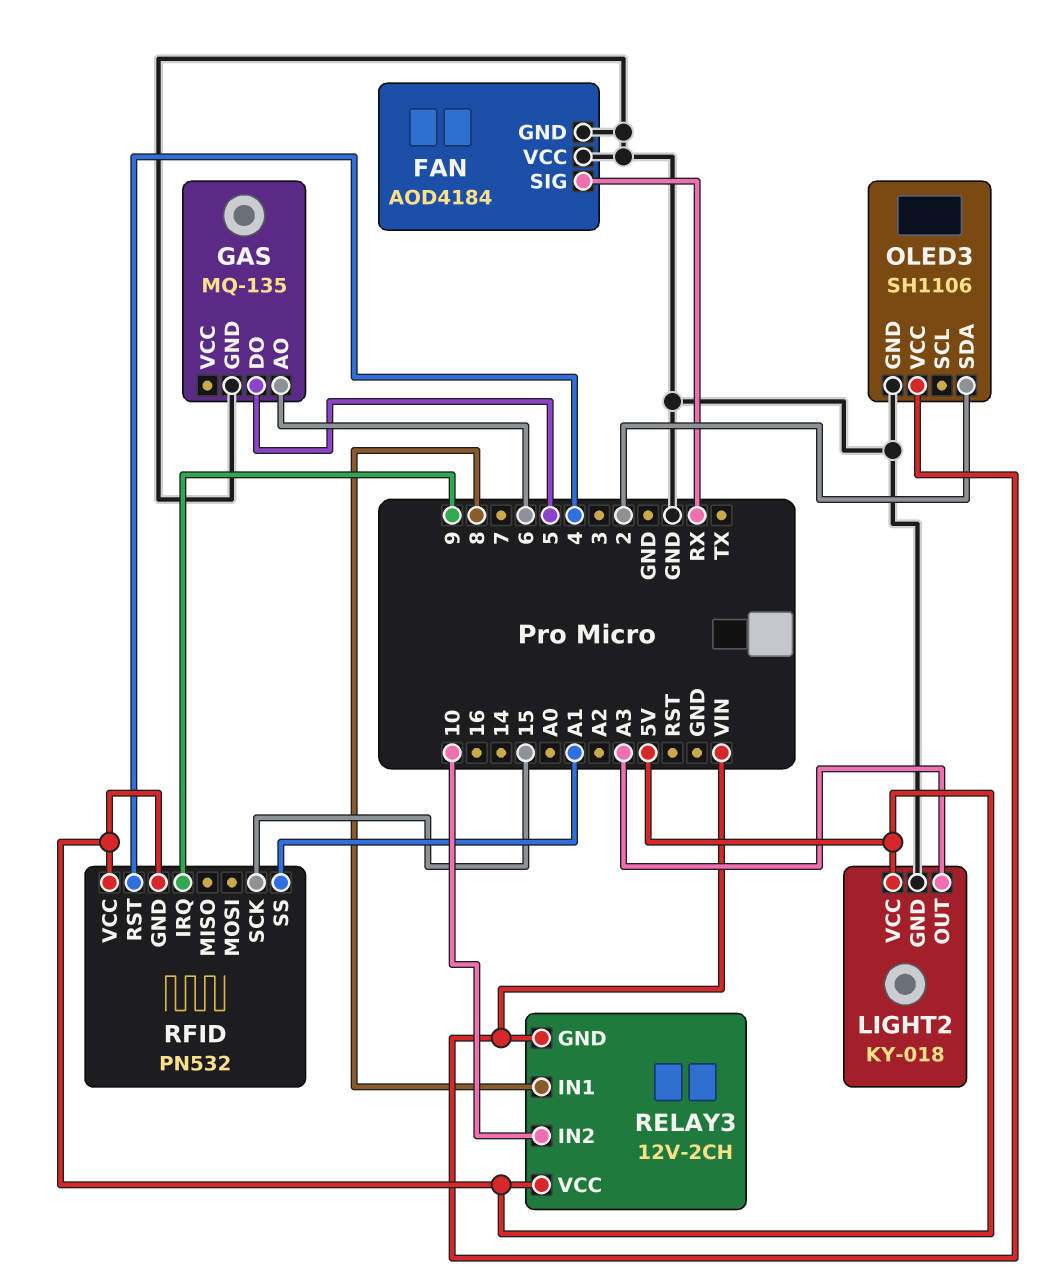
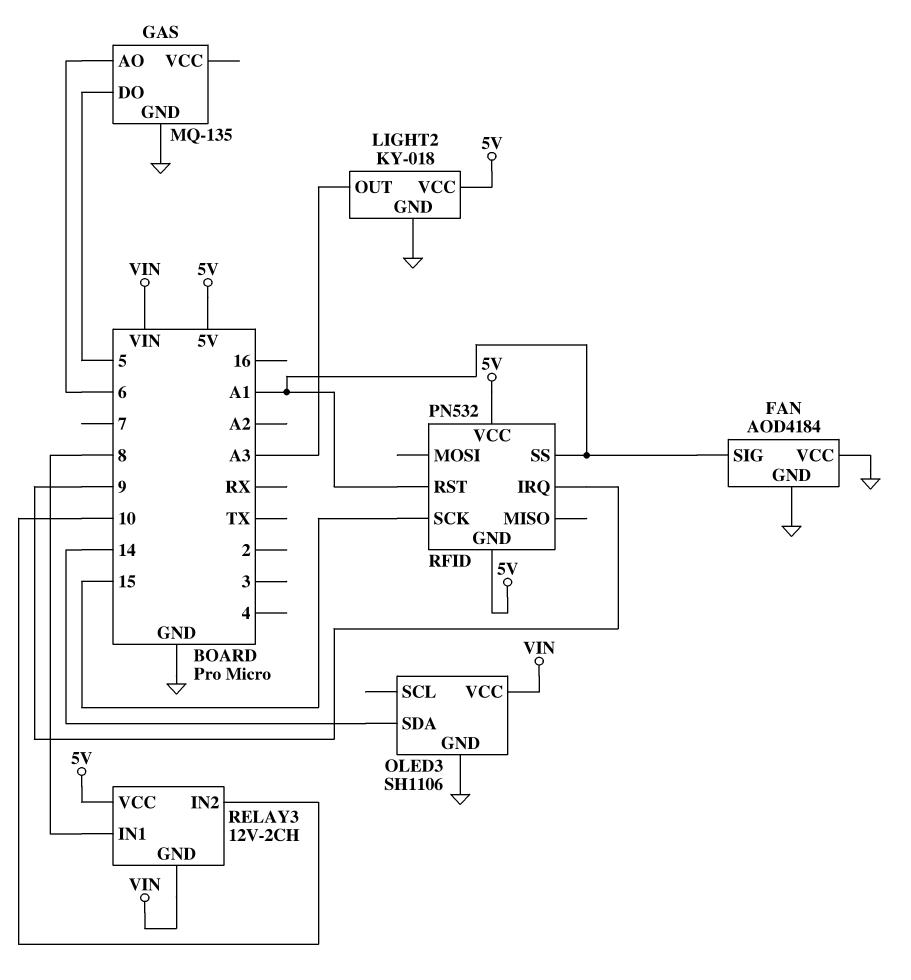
FAN pin SIG: RX -> A1
OLED3 pin SDA: 2 -> 14
RFID pin RST: 4 -> A1

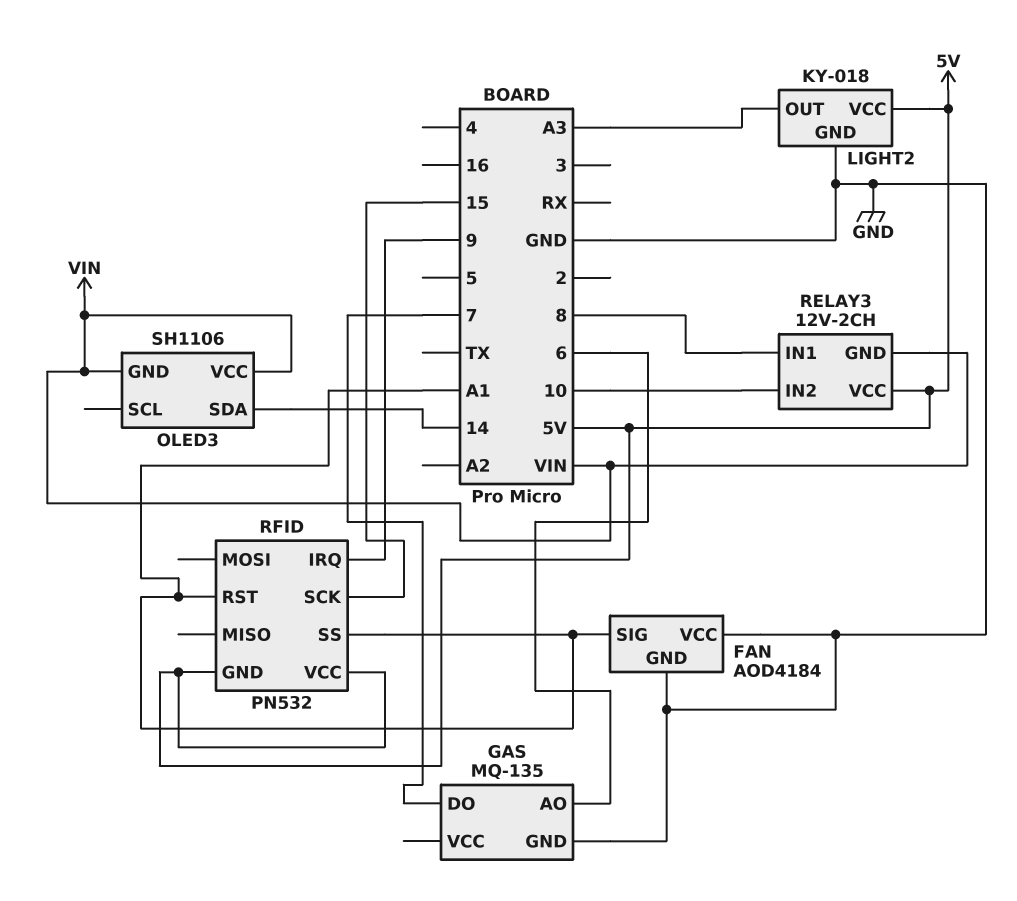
GAS pin DO: 5 -> 7
OLED3 pin GND: GND -> VIN

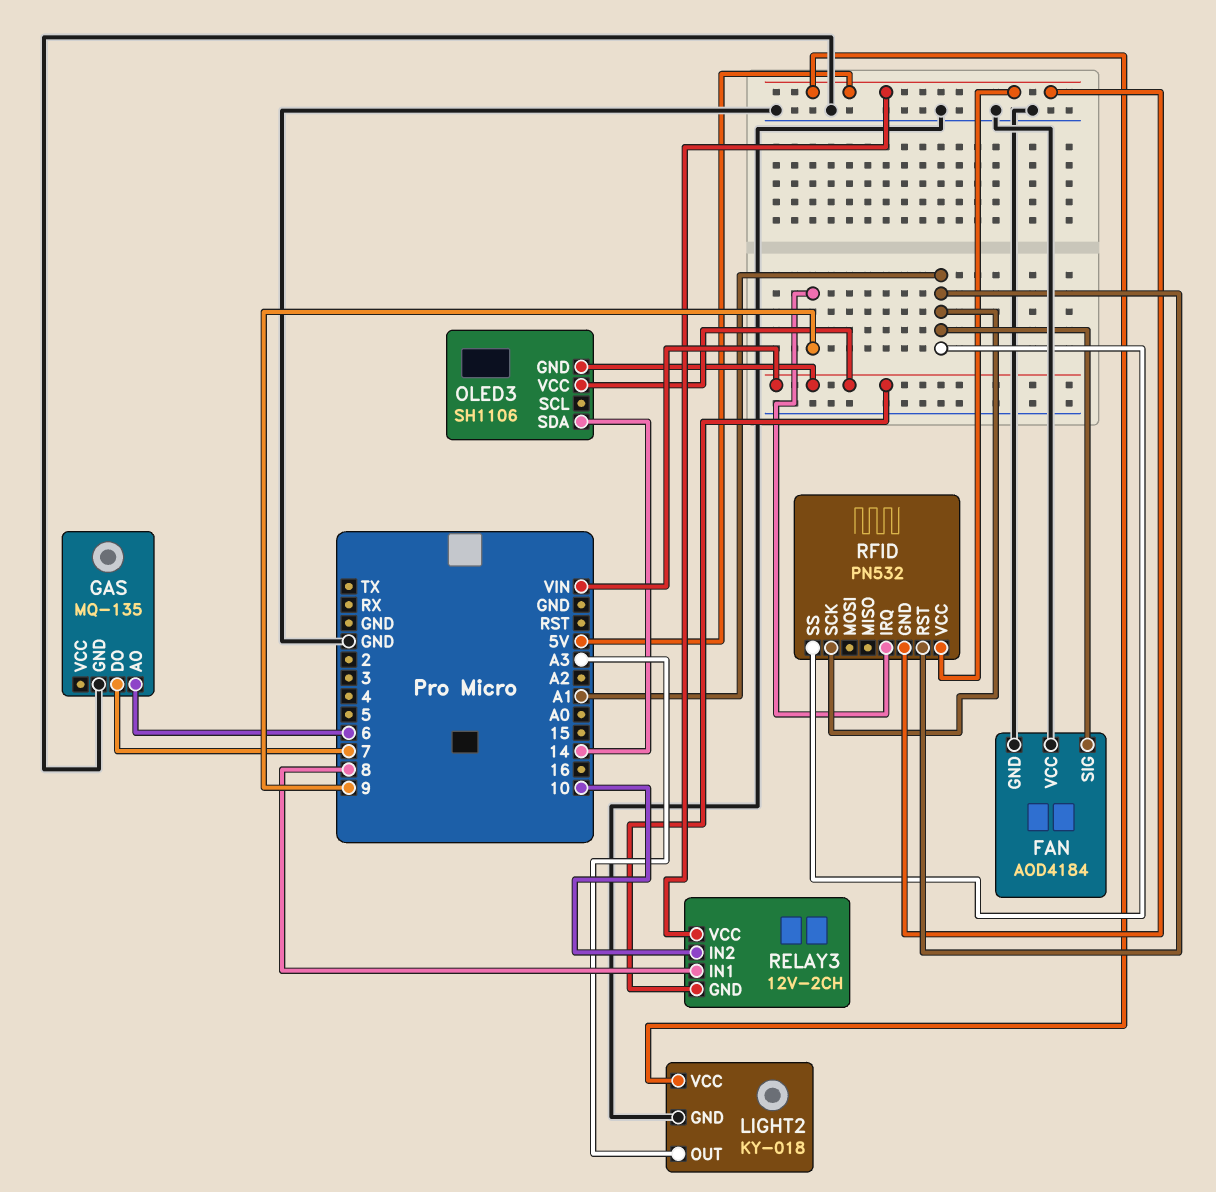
RFID pin SCK: 15 -> A1

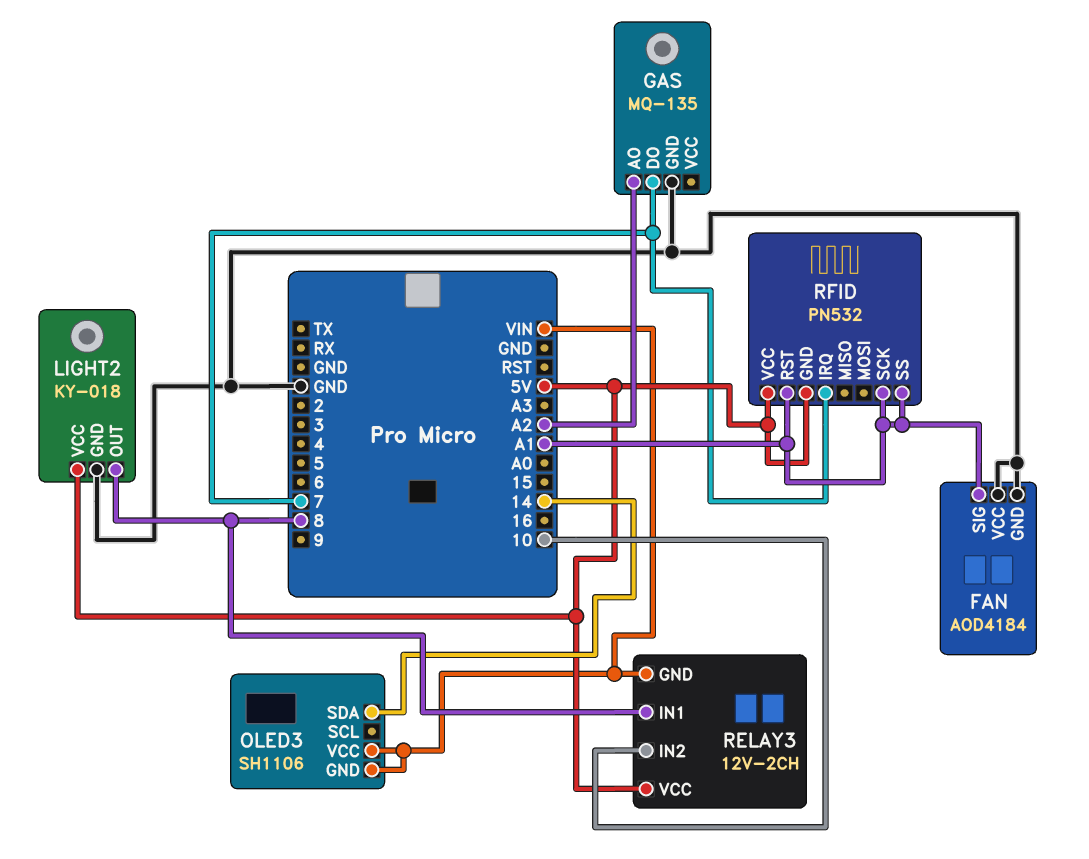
GAS pin AO: 6 -> A2
LIGHT2 pin OUT: A3 -> 8
RFID pin IRQ: 9 -> 7

